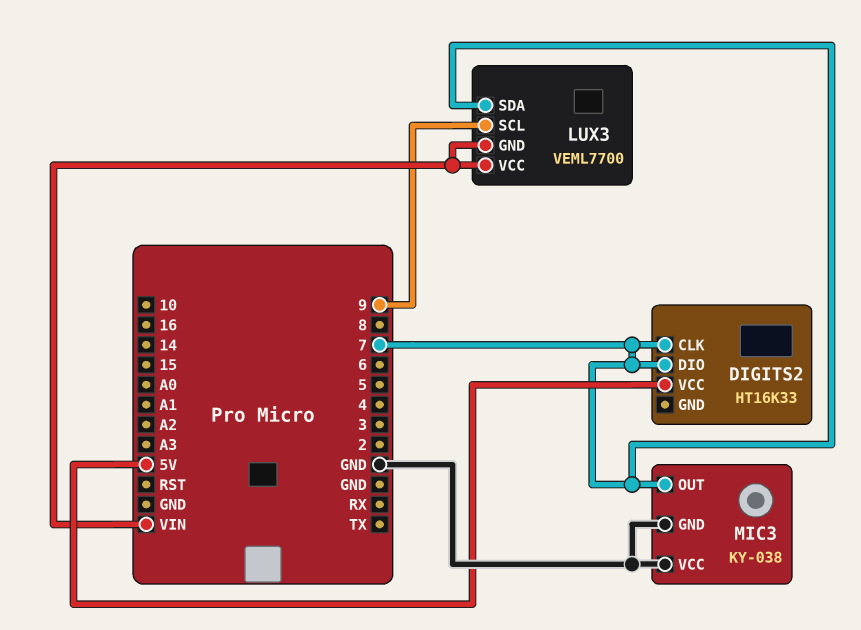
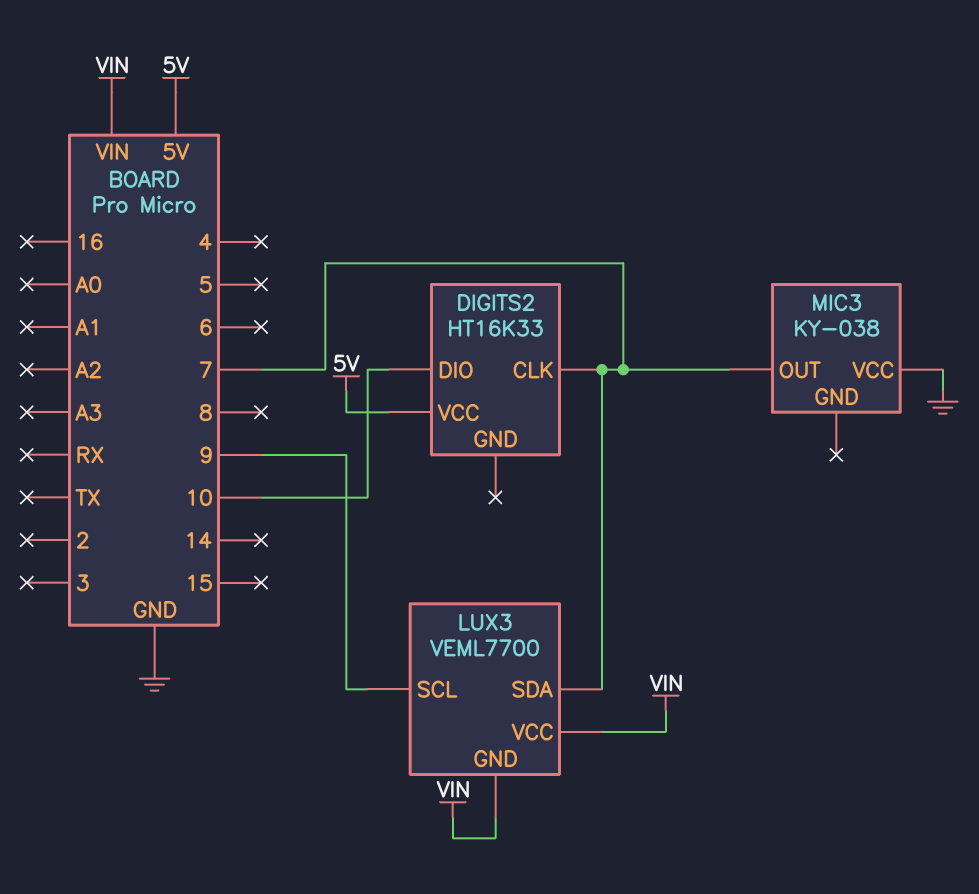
DIGITS2 pin DIO: 7 -> 10
MIC3 pin GND: GND -> none

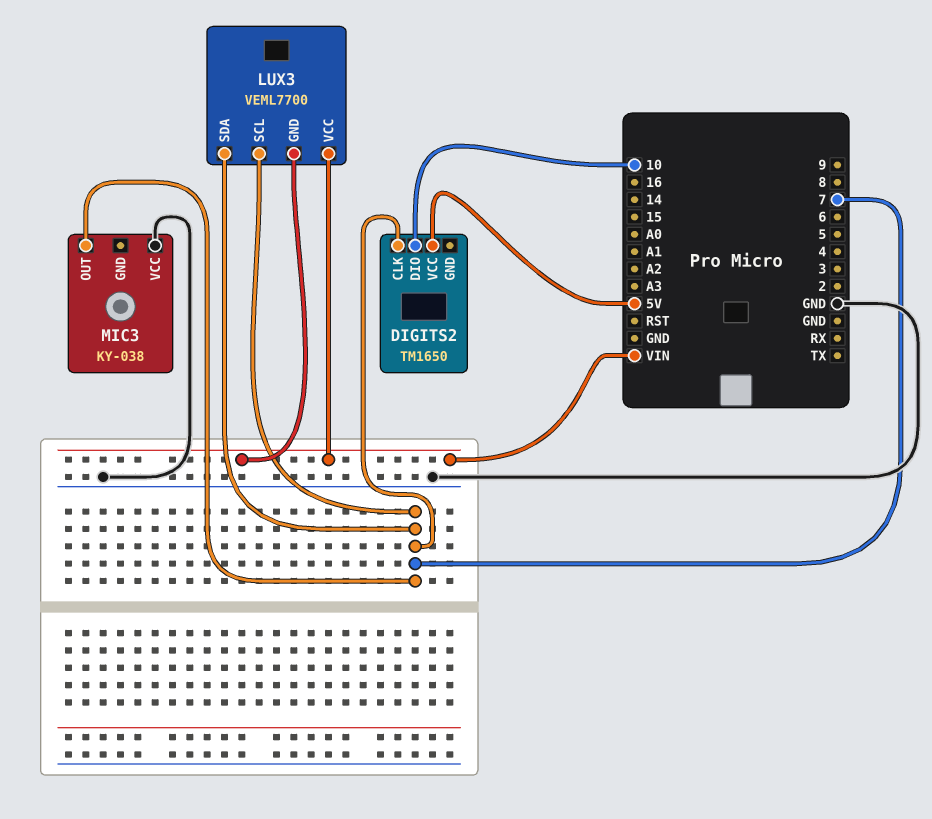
DIGITS2: HT16K33 -> TM1650
LUX3 pin SCL: 9 -> 7

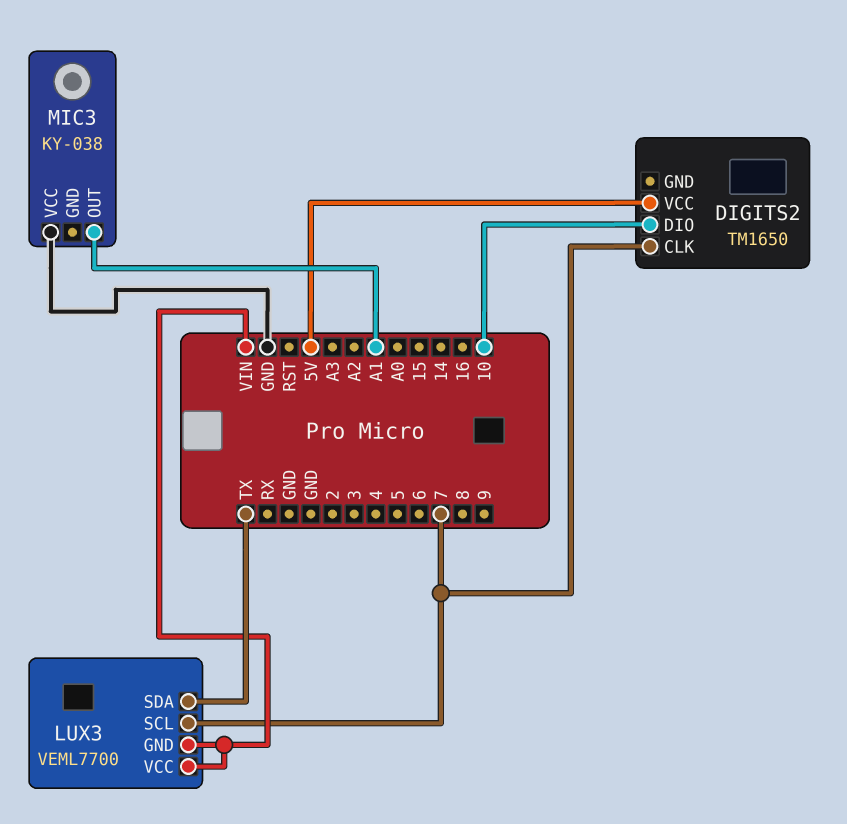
LUX3 pin SDA: 7 -> TX
MIC3 pin OUT: 7 -> A1

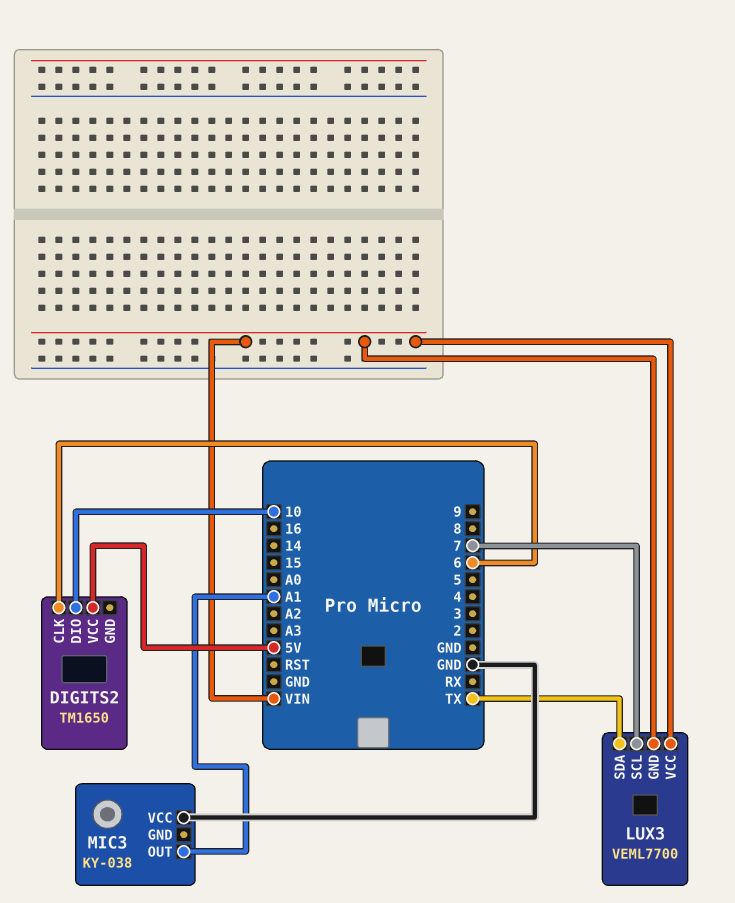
DIGITS2 pin CLK: 7 -> 6

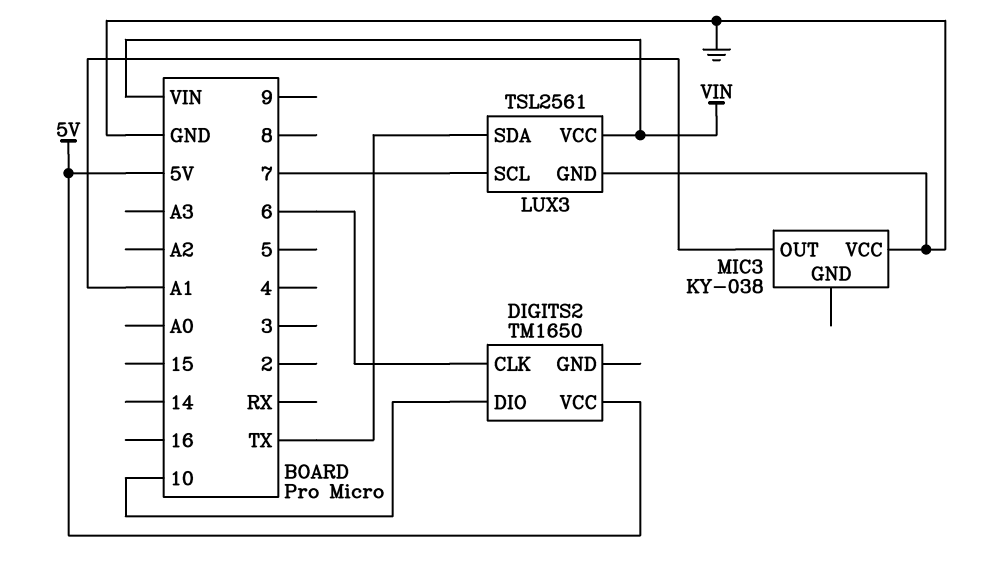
LUX3: VEML7700 -> TSL2561
LUX3 pin GND: VIN -> GND

